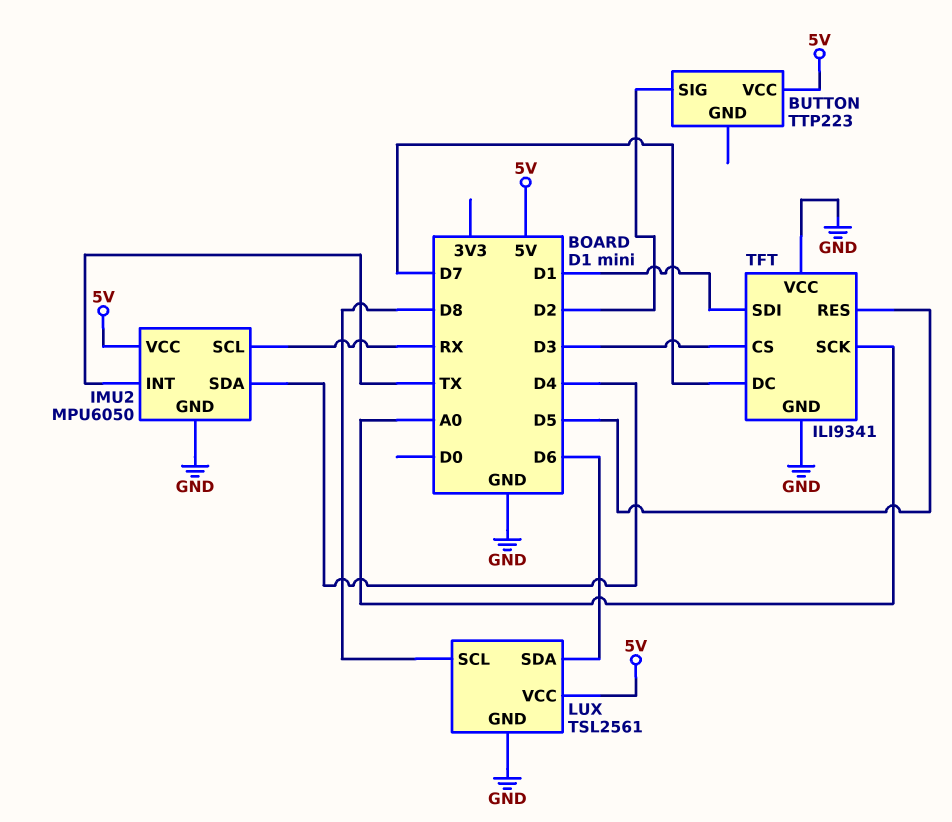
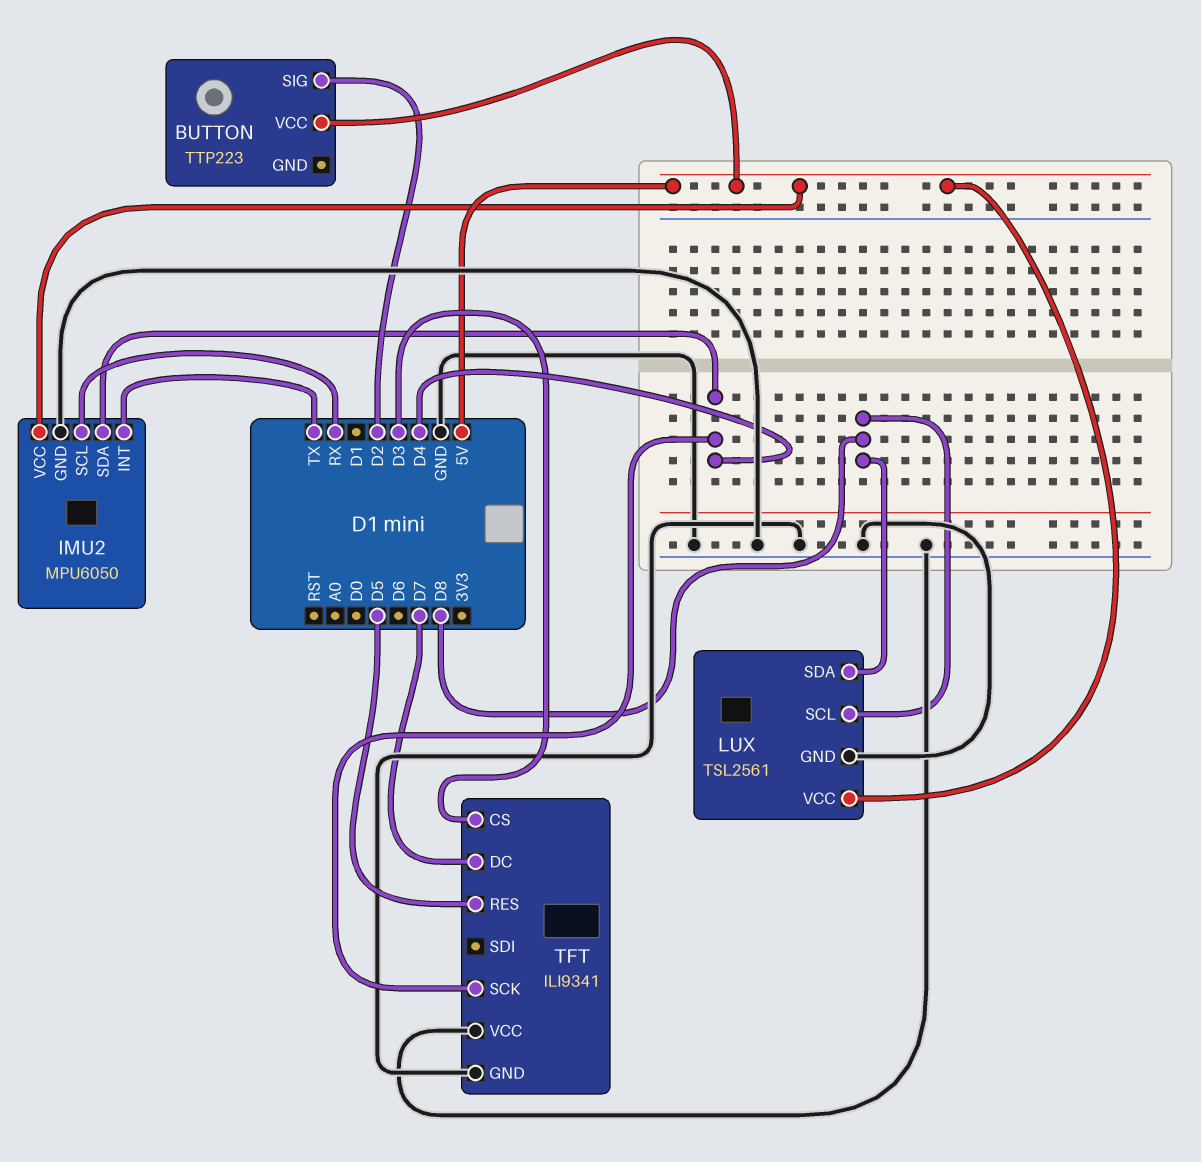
LUX pin SDA: D6 -> D8
TFT pin SCK: A0 -> D4
TFT pin SDI: D1 -> none

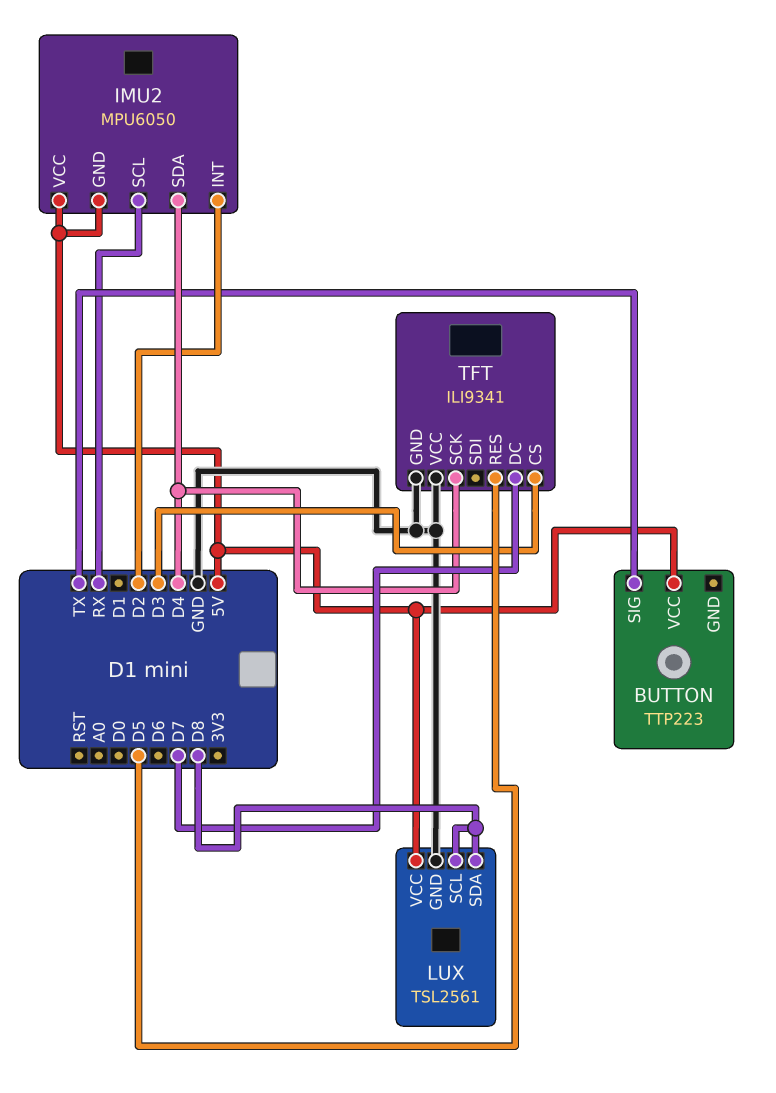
BUTTON pin SIG: D2 -> TX
IMU2 pin GND: GND -> 5V
IMU2 pin INT: TX -> D2

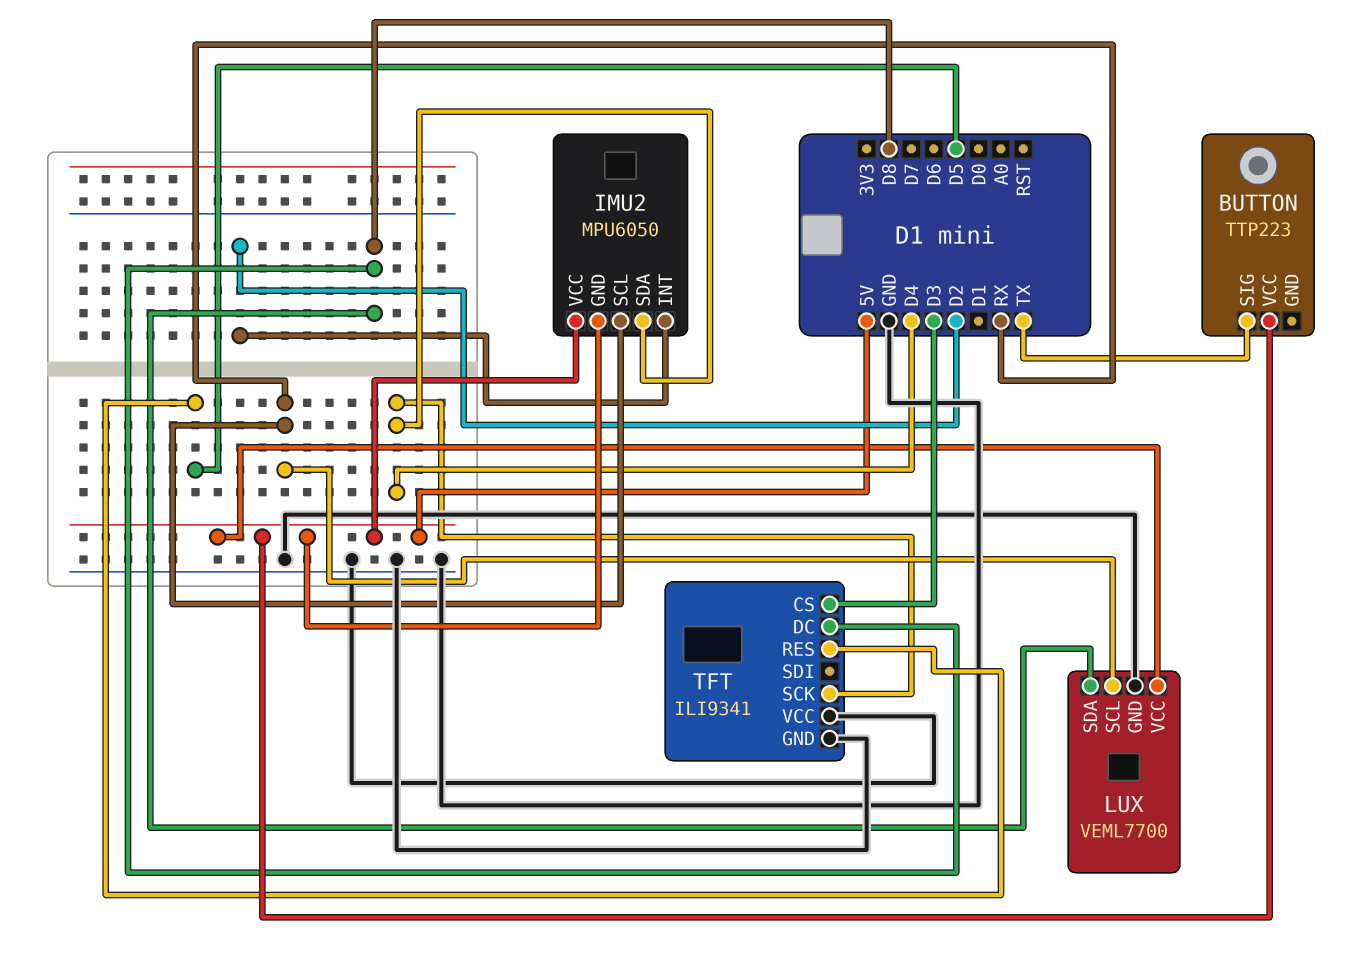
LUX: TSL2561 -> VEML7700
LUX pin SCL: D8 -> RX
TFT pin DC: D7 -> D8

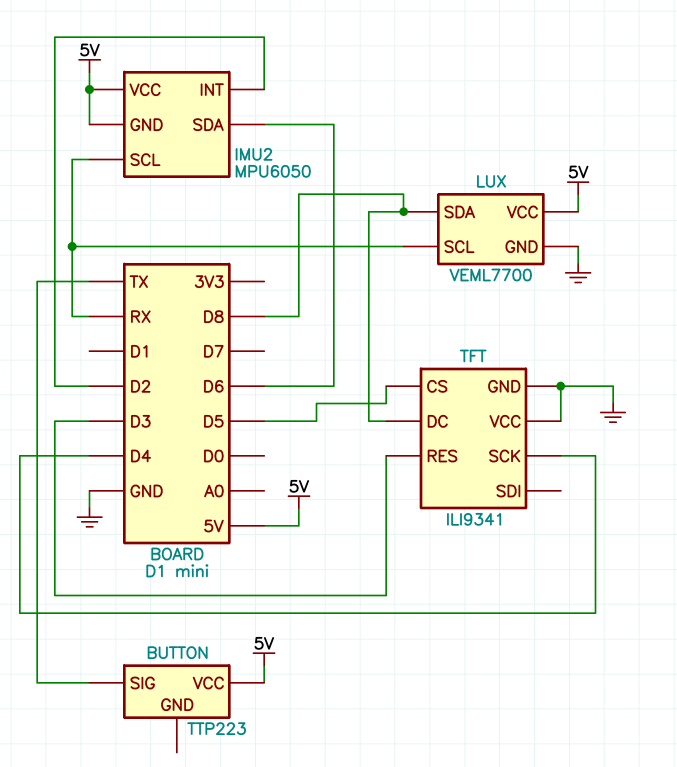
IMU2 pin SDA: D4 -> D6
TFT pin CS: D3 -> D5
TFT pin RES: D5 -> D3

